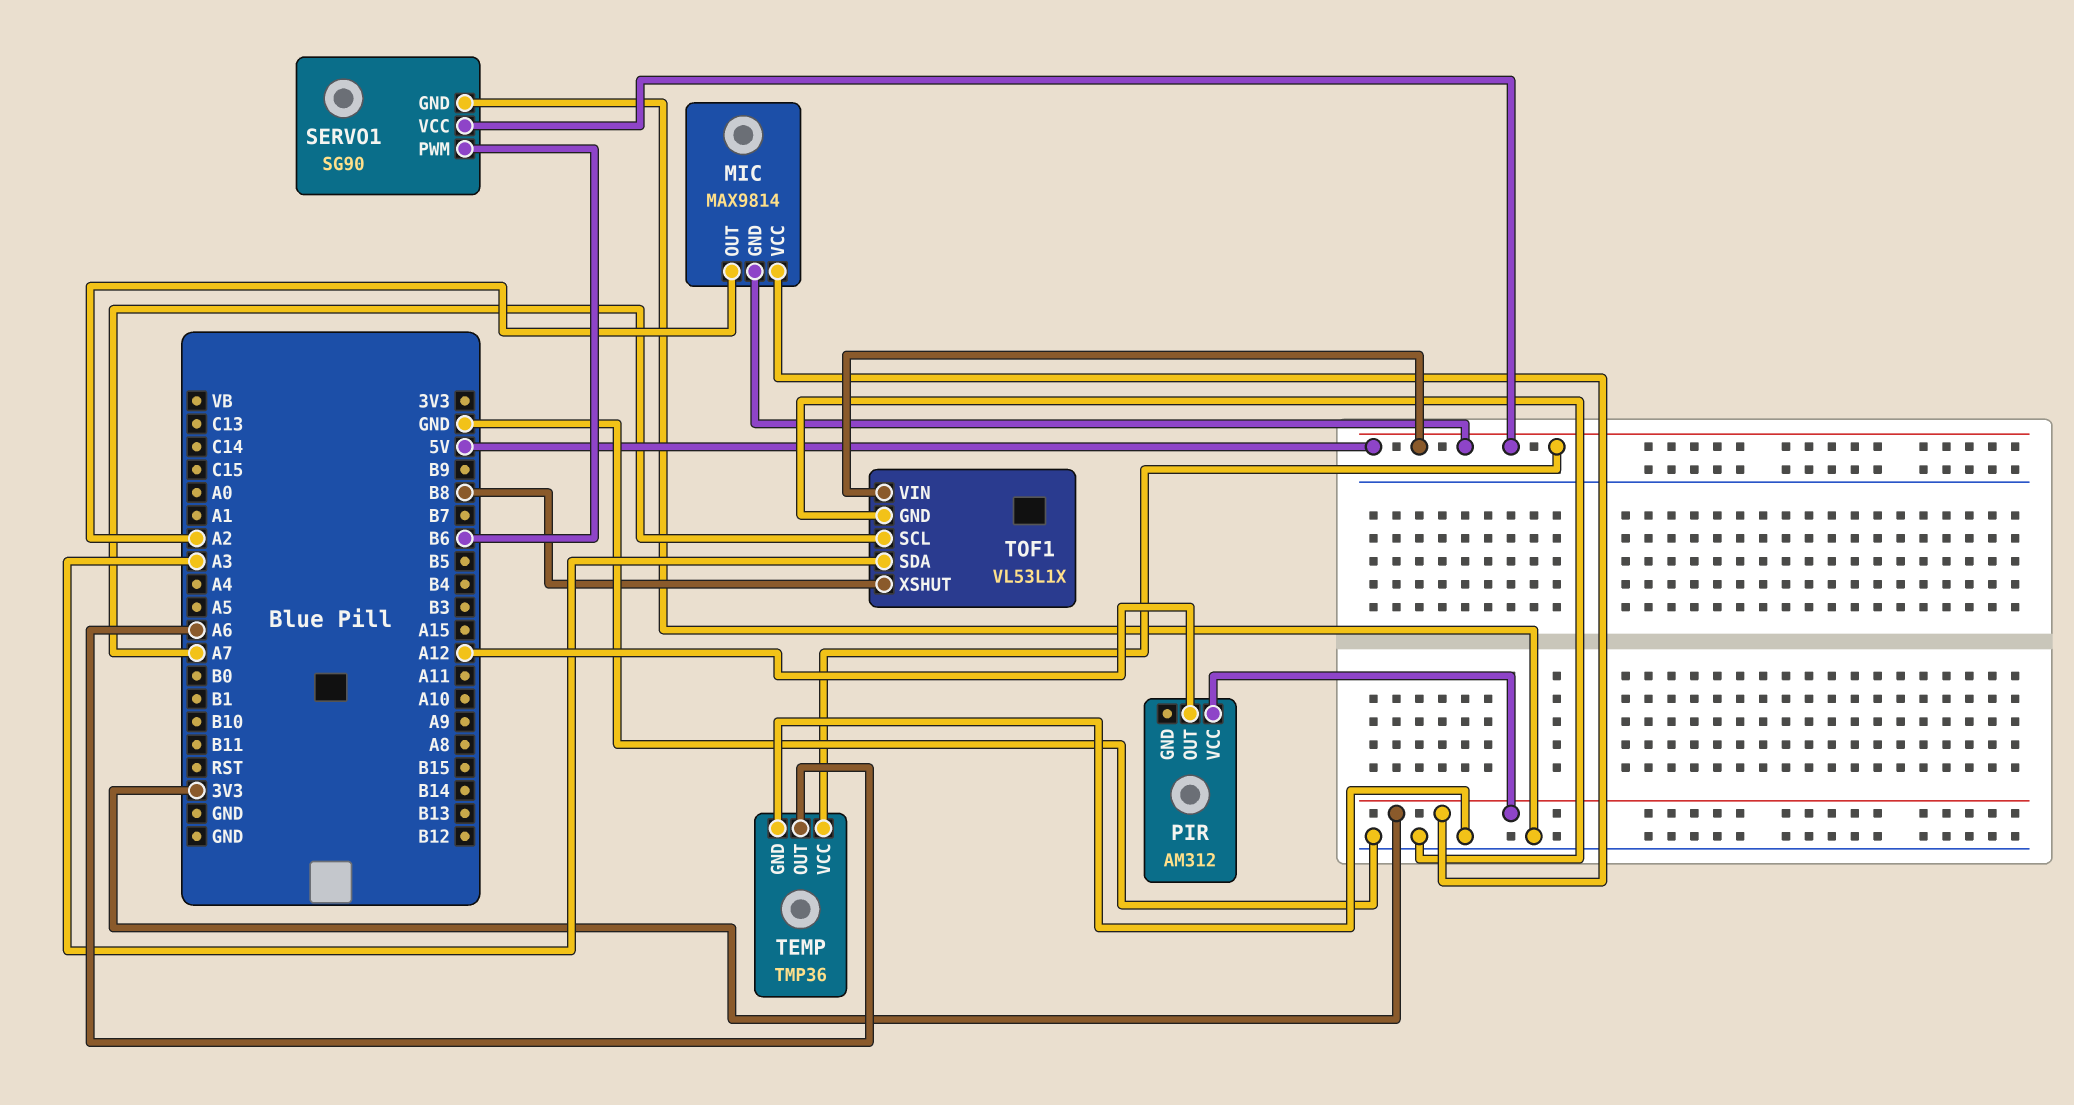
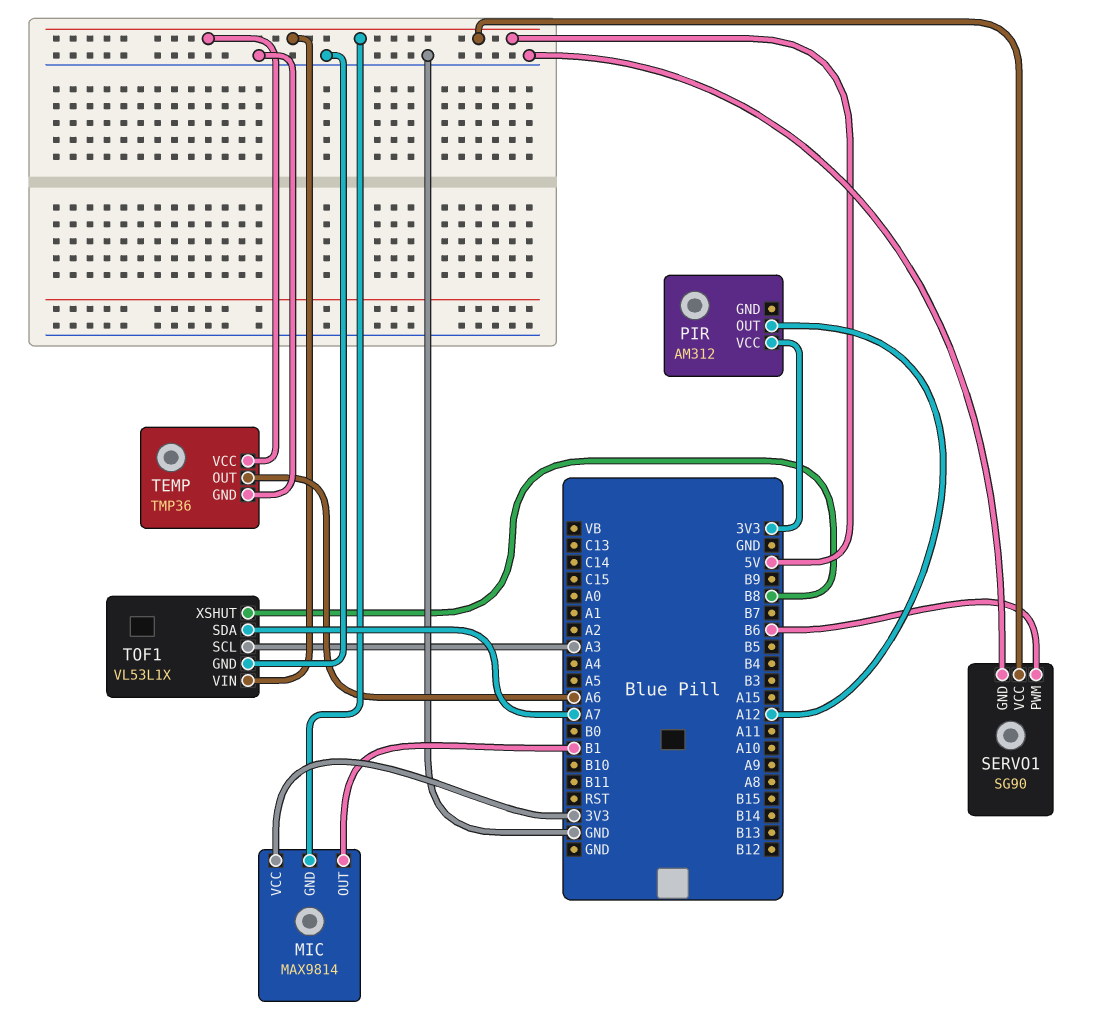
MIC pin OUT: A2 -> B1
TOF1 pin SCL: A7 -> A3
TOF1 pin SDA: A3 -> A7

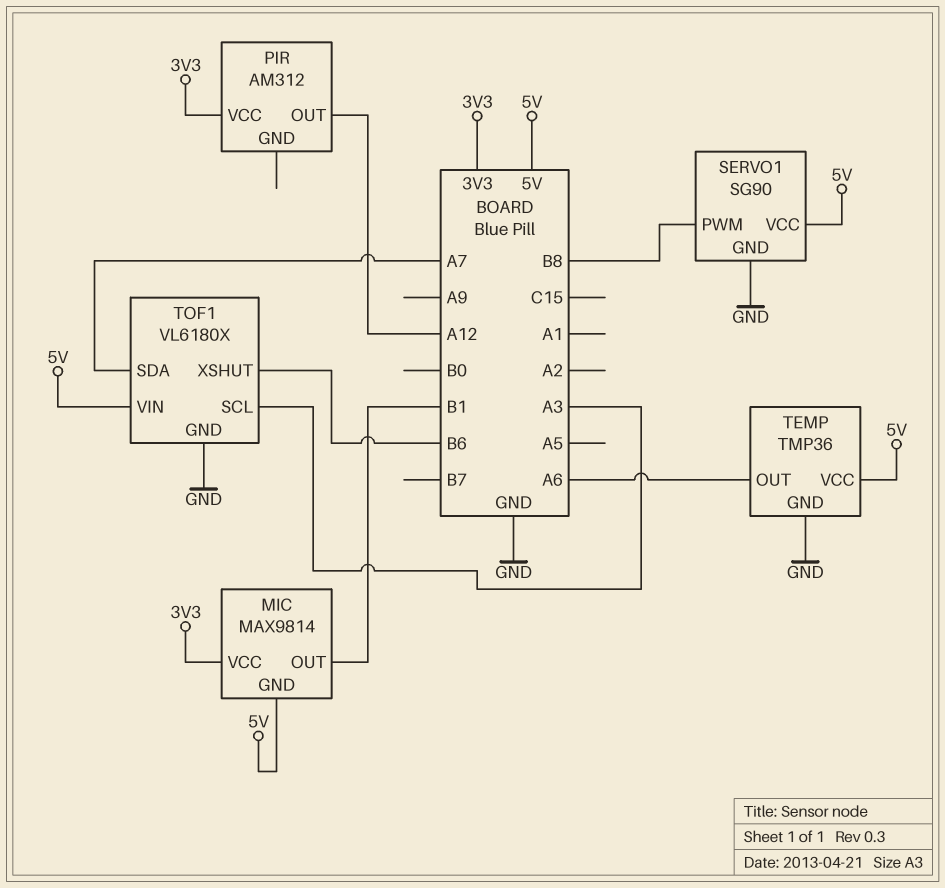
SERVO1 pin PWM: B6 -> B8
TOF1: VL53L1X -> VL6180X
TOF1 pin XSHUT: B8 -> B6

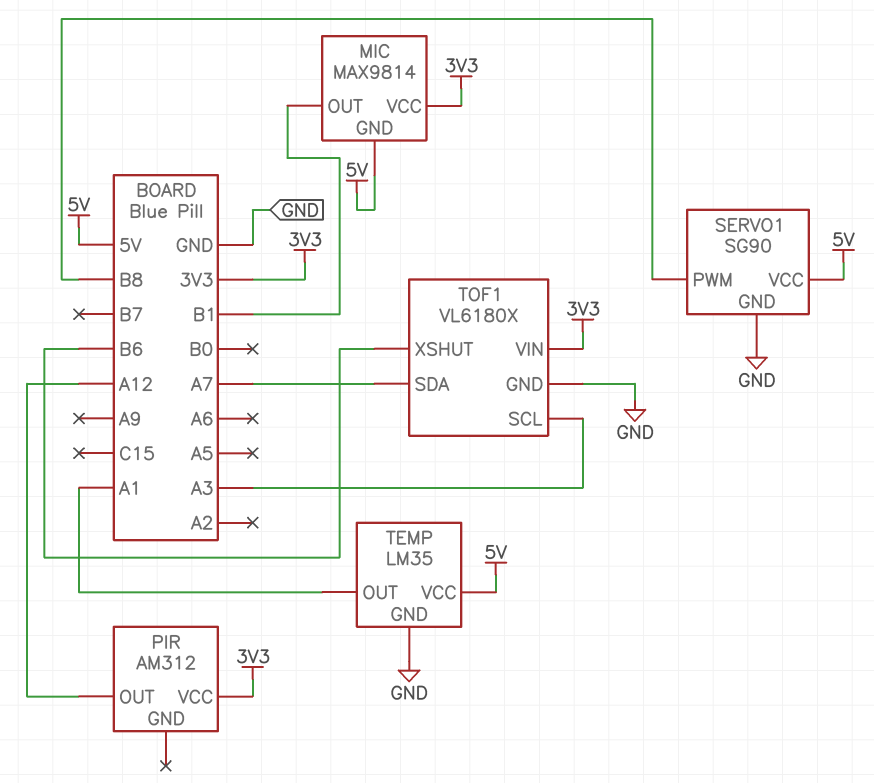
TEMP: TMP36 -> LM35
TEMP pin OUT: A6 -> A1
TOF1 pin VIN: 5V -> 3V3

